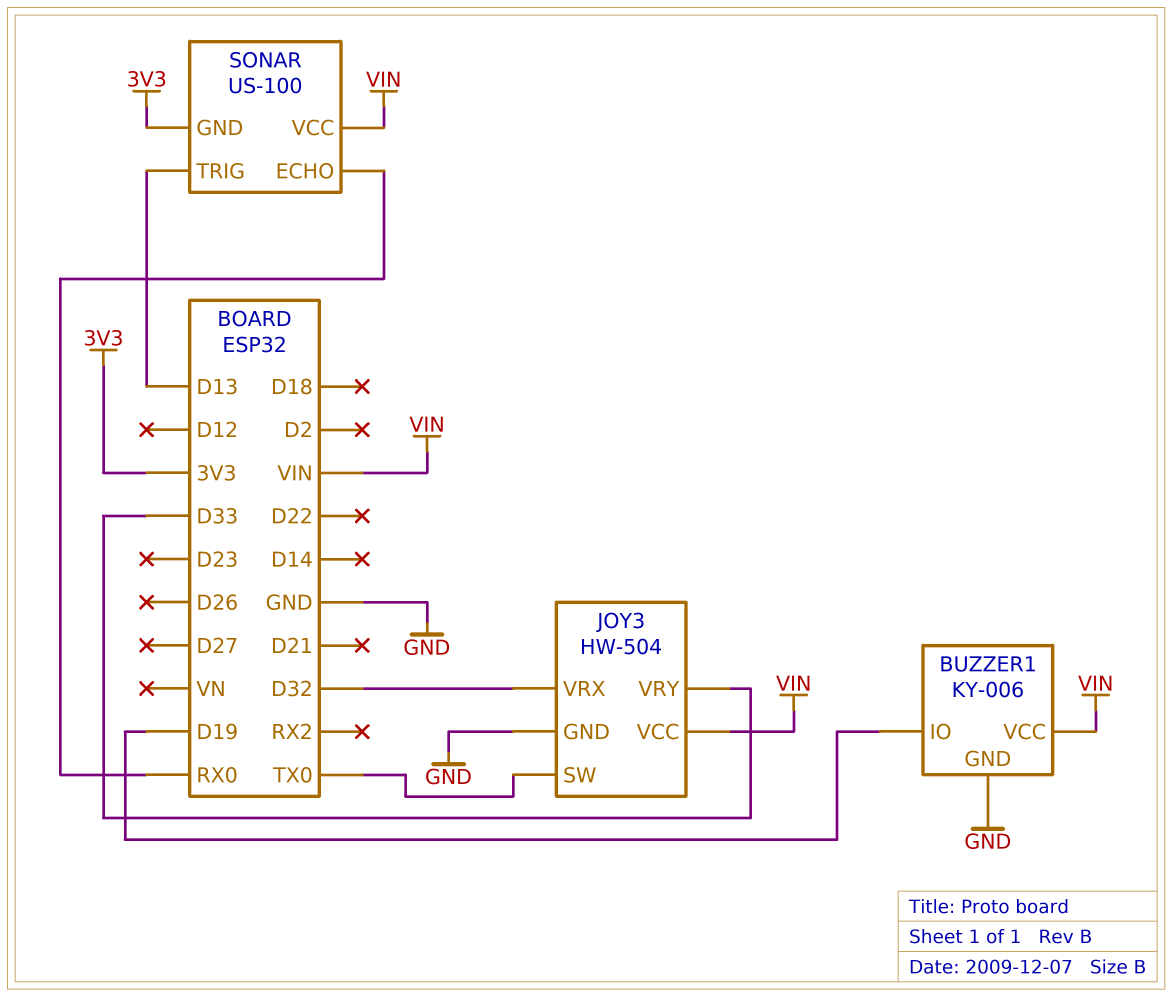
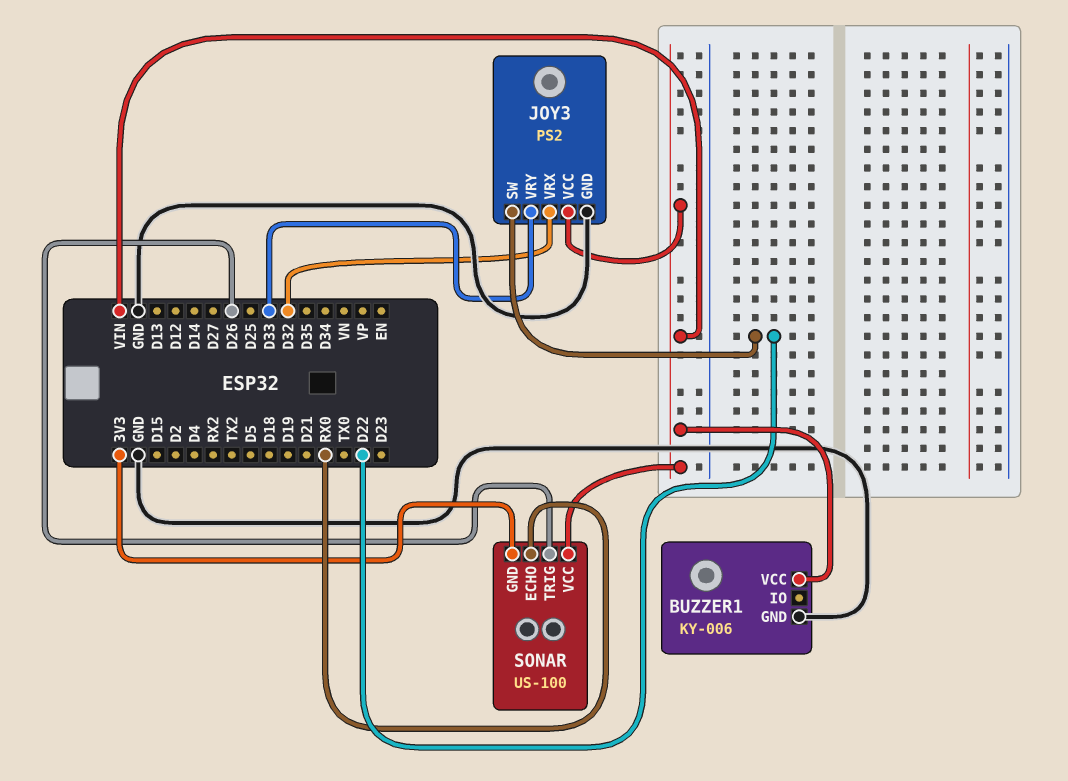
BUZZER1 pin IO: D19 -> none
JOY3: HW-504 -> PS2
JOY3 pin SW: TX0 -> D22
SONAR pin TRIG: D13 -> D26

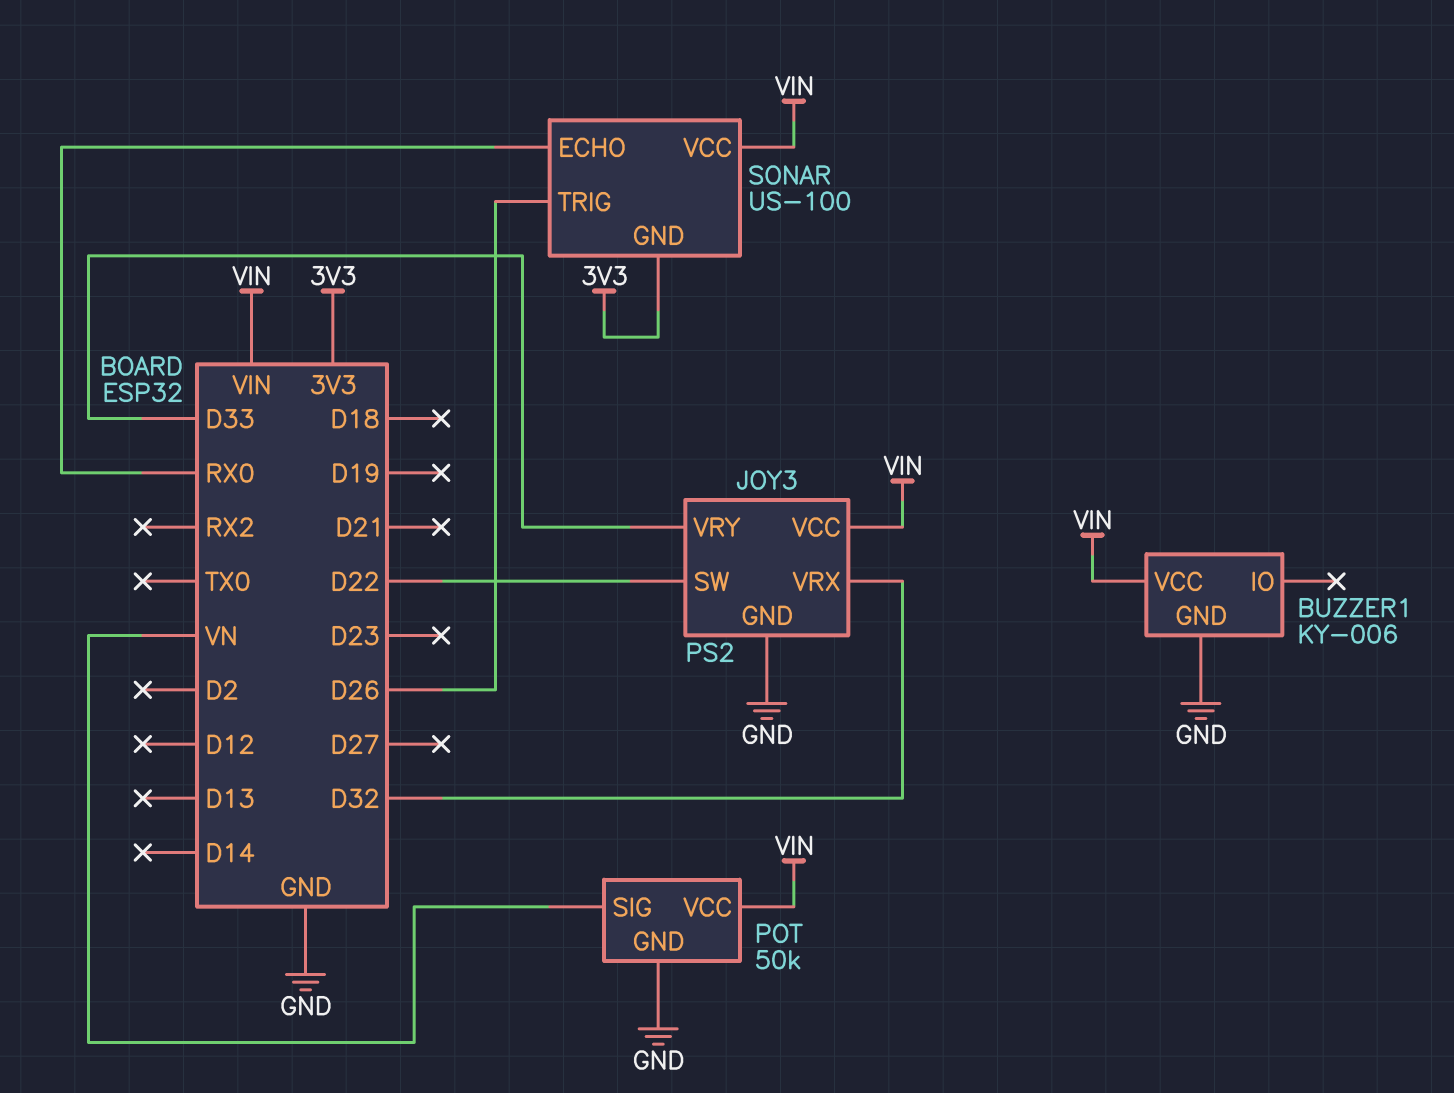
POT: none -> 50k
POT pin GND: none -> GND
POT pin SIG: none -> VN
POT pin VCC: none -> VIN

